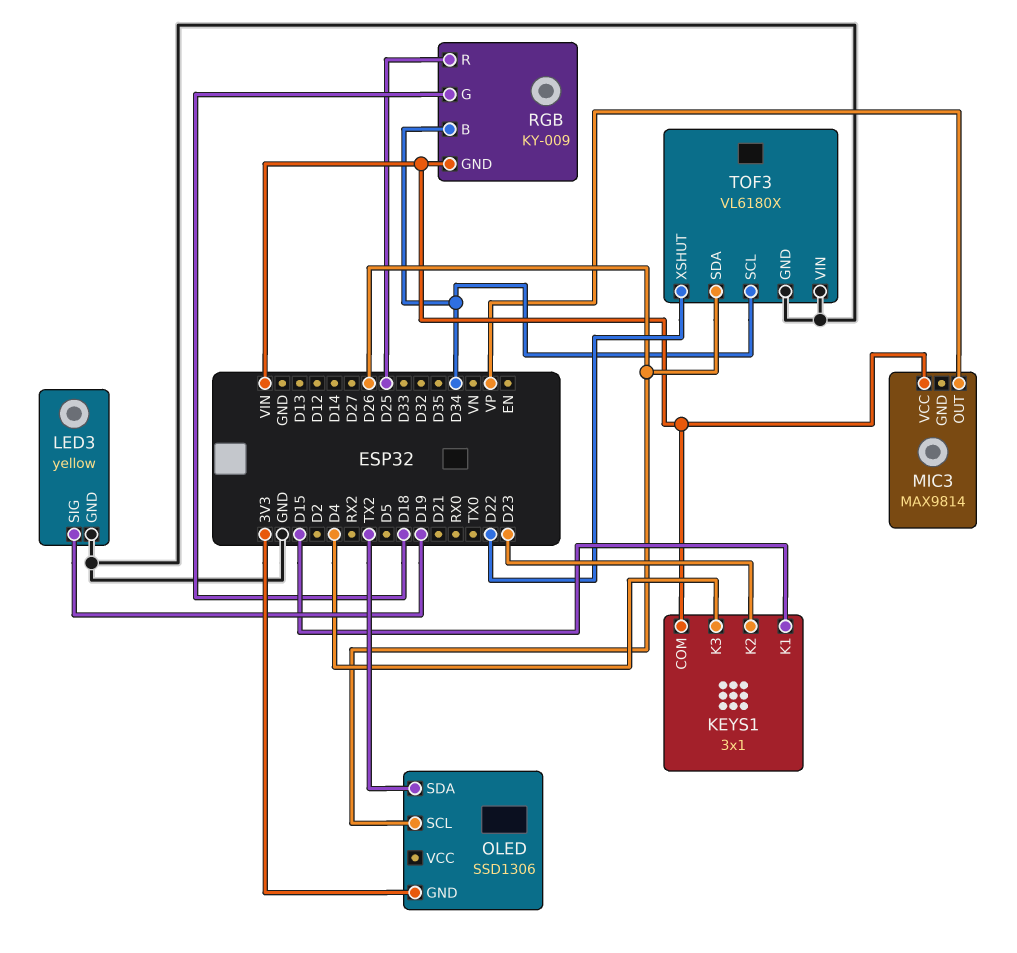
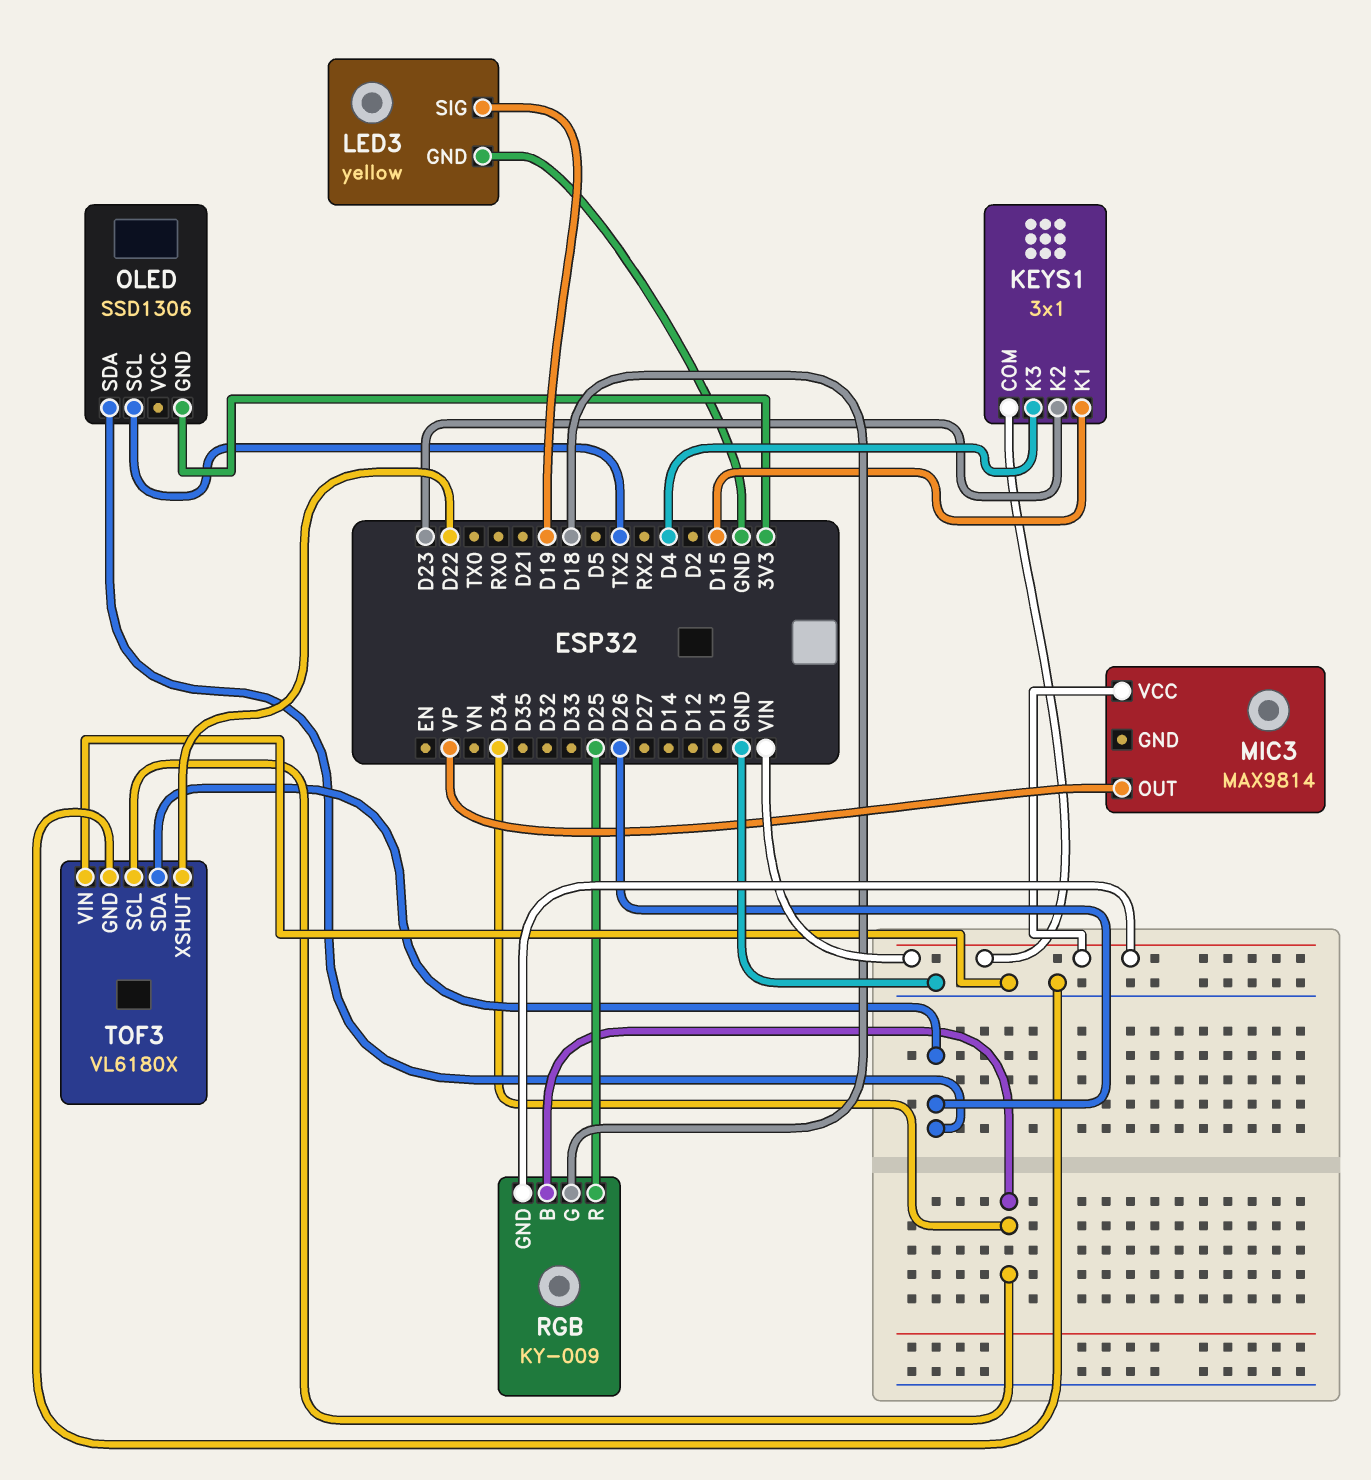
OLED pin SCL: D26 -> TX2
OLED pin SDA: TX2 -> D26

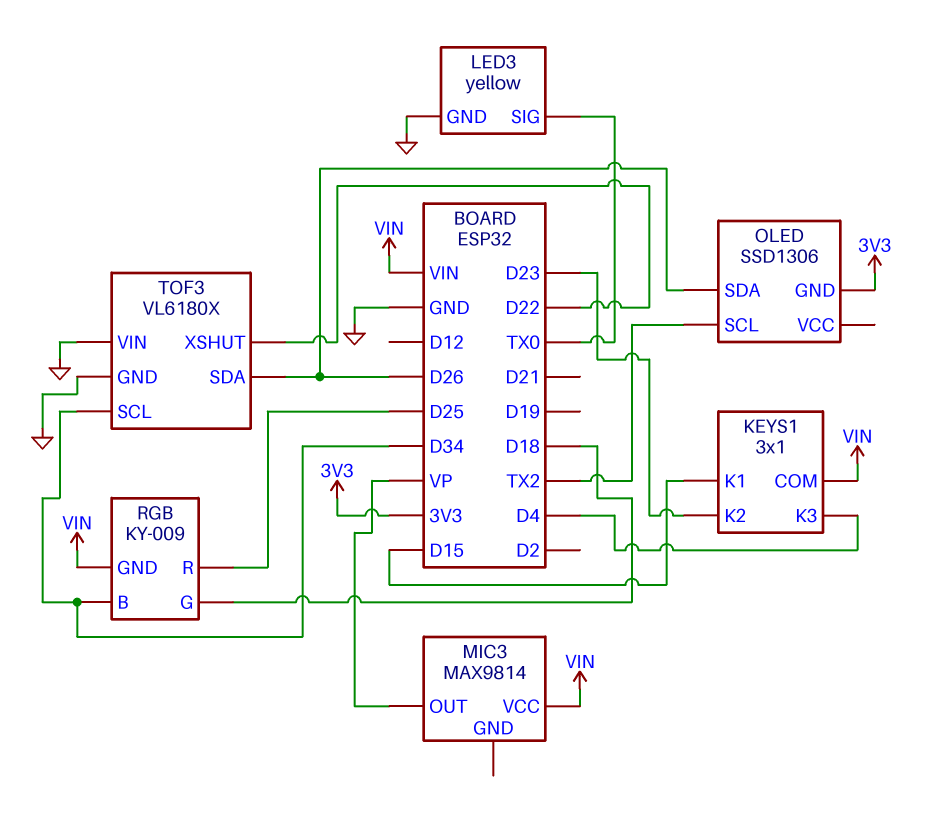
LED3 pin SIG: D19 -> TX0

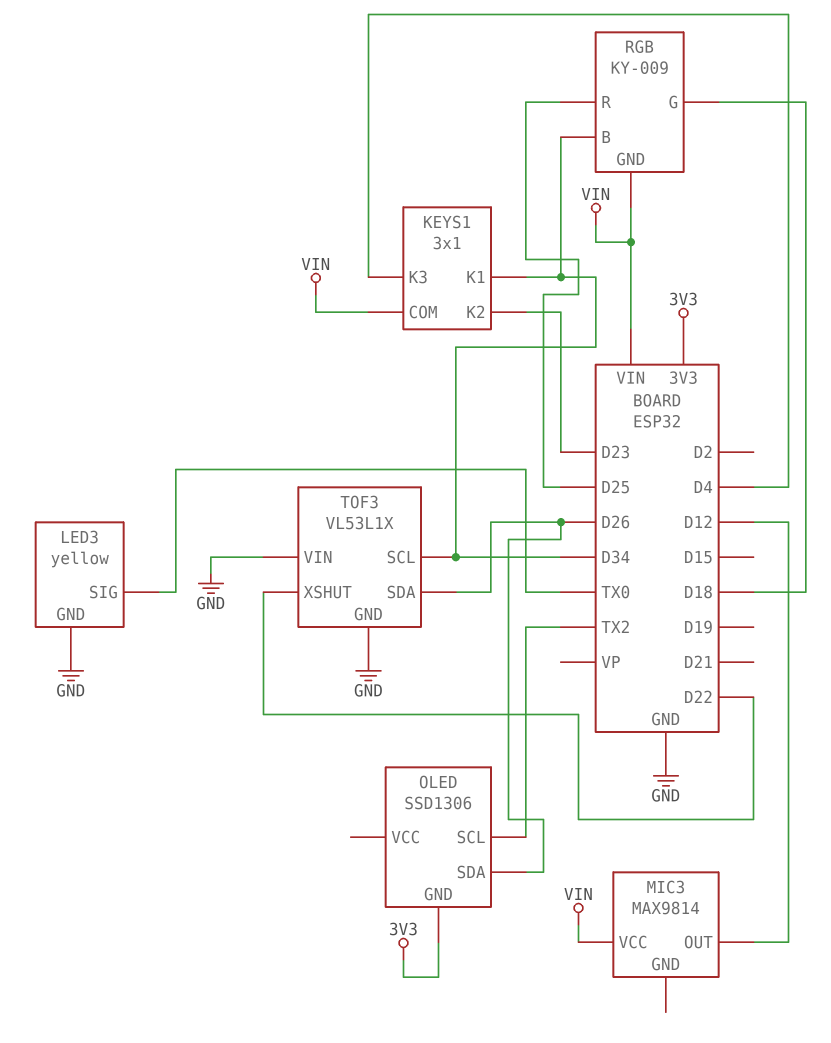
KEYS1 pin K1: D15 -> D34
MIC3 pin OUT: VP -> D12
TOF3: VL6180X -> VL53L1X

